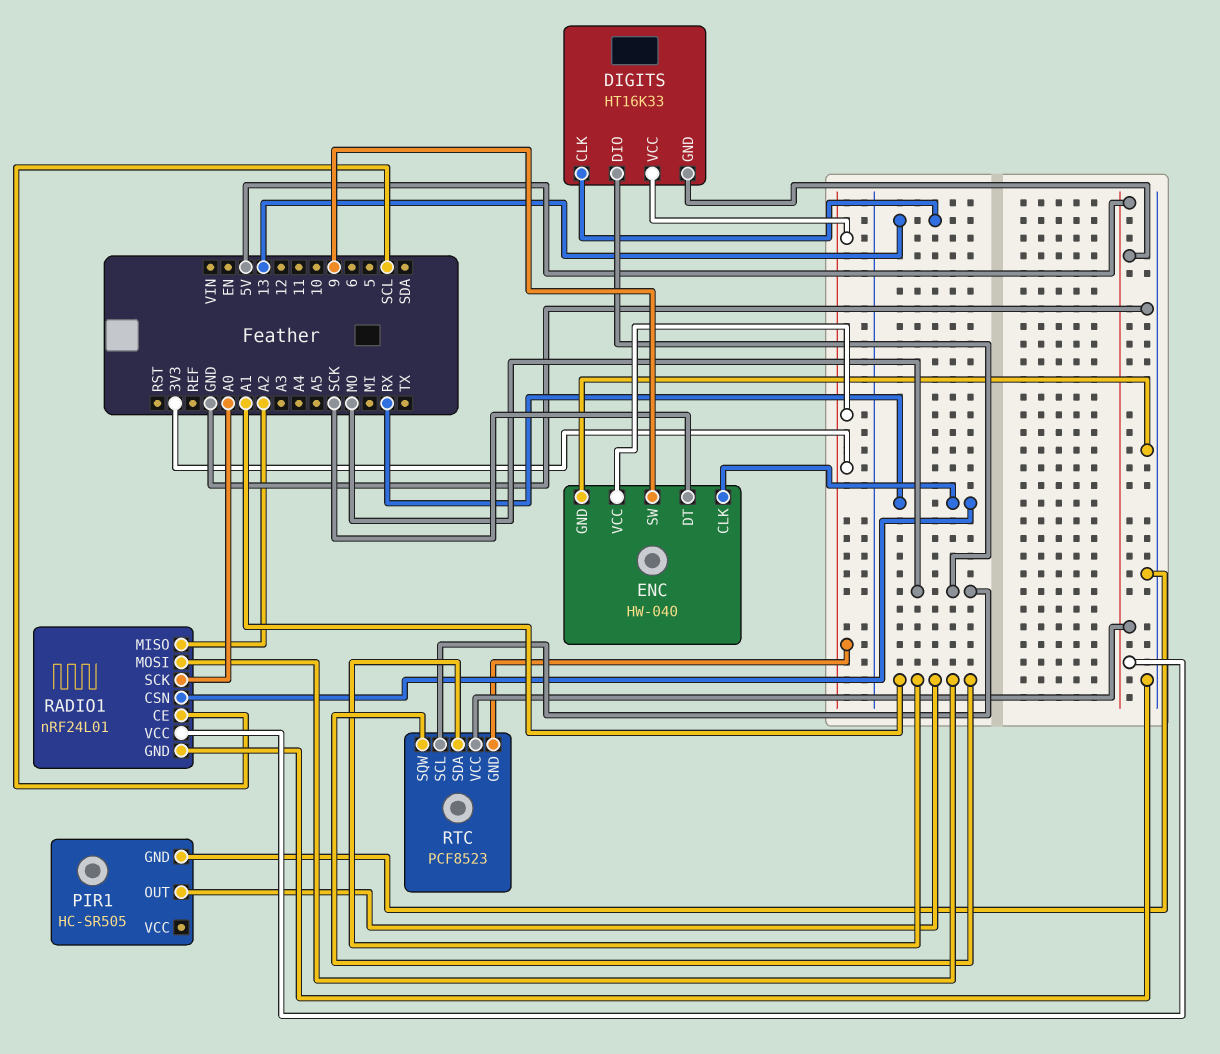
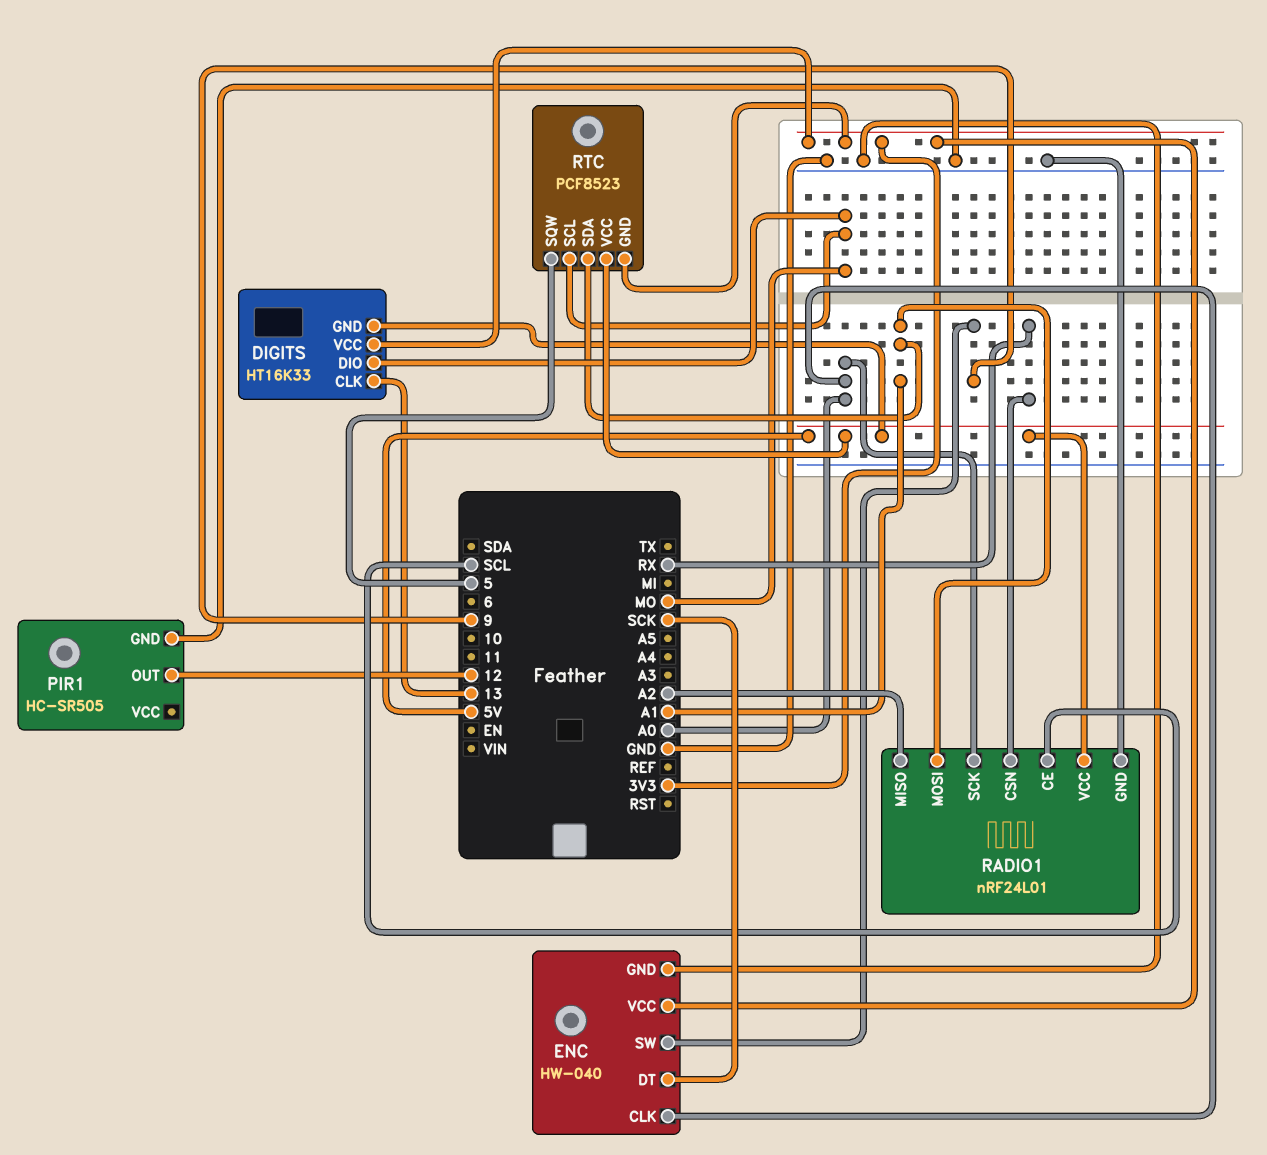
ENC pin CLK: RX -> A0
PIR1 pin OUT: A1 -> 12
RTC pin SQW: A1 -> 5

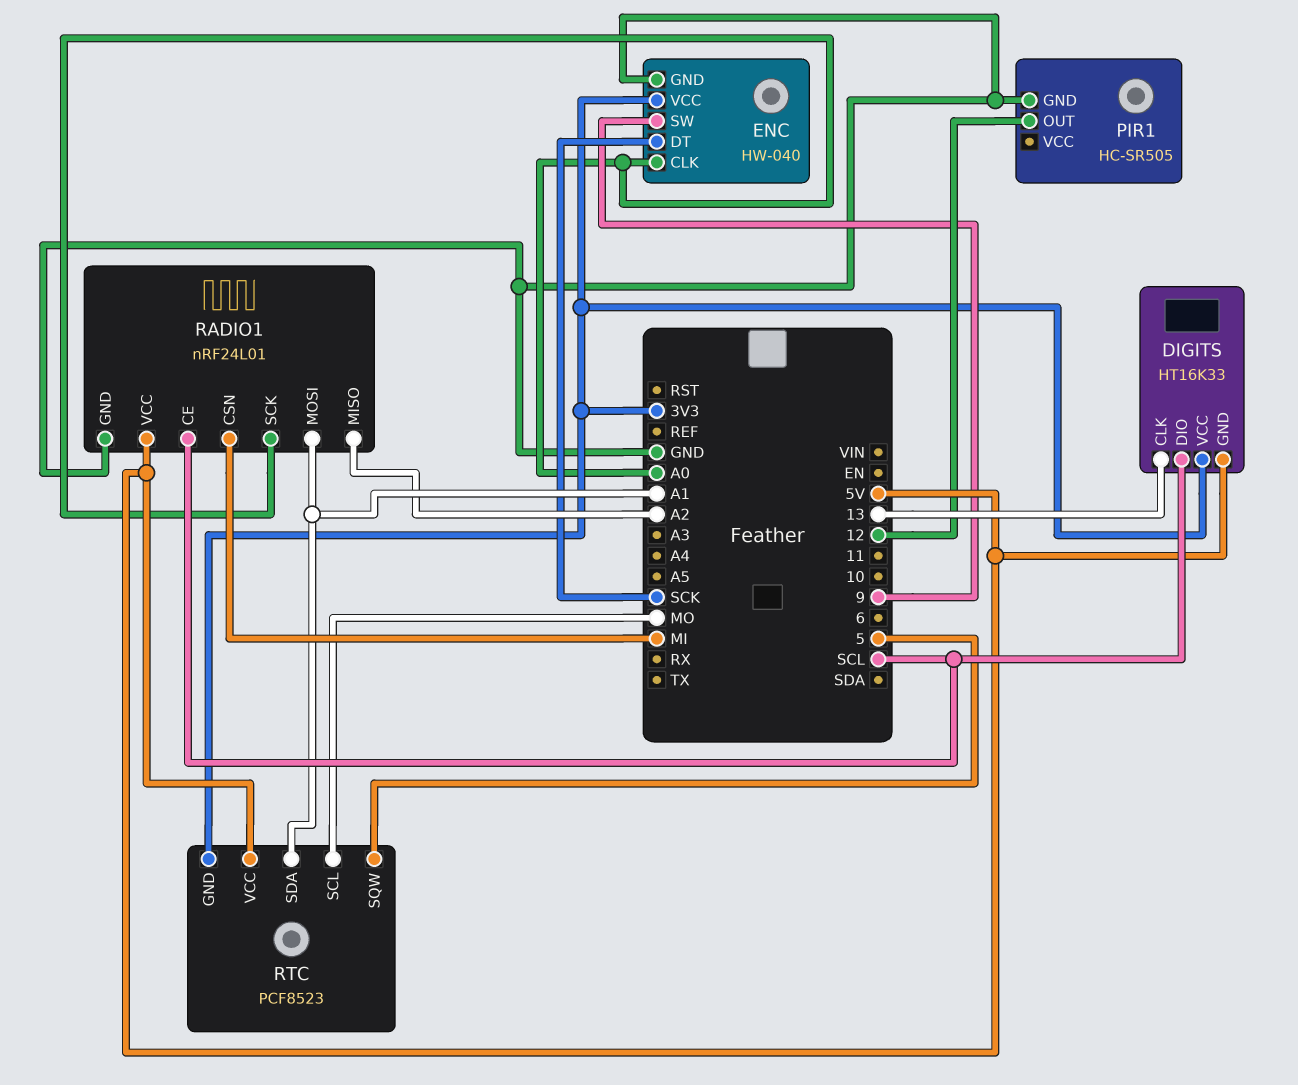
DIGITS pin DIO: MO -> SCL
RADIO1 pin CSN: RX -> MI

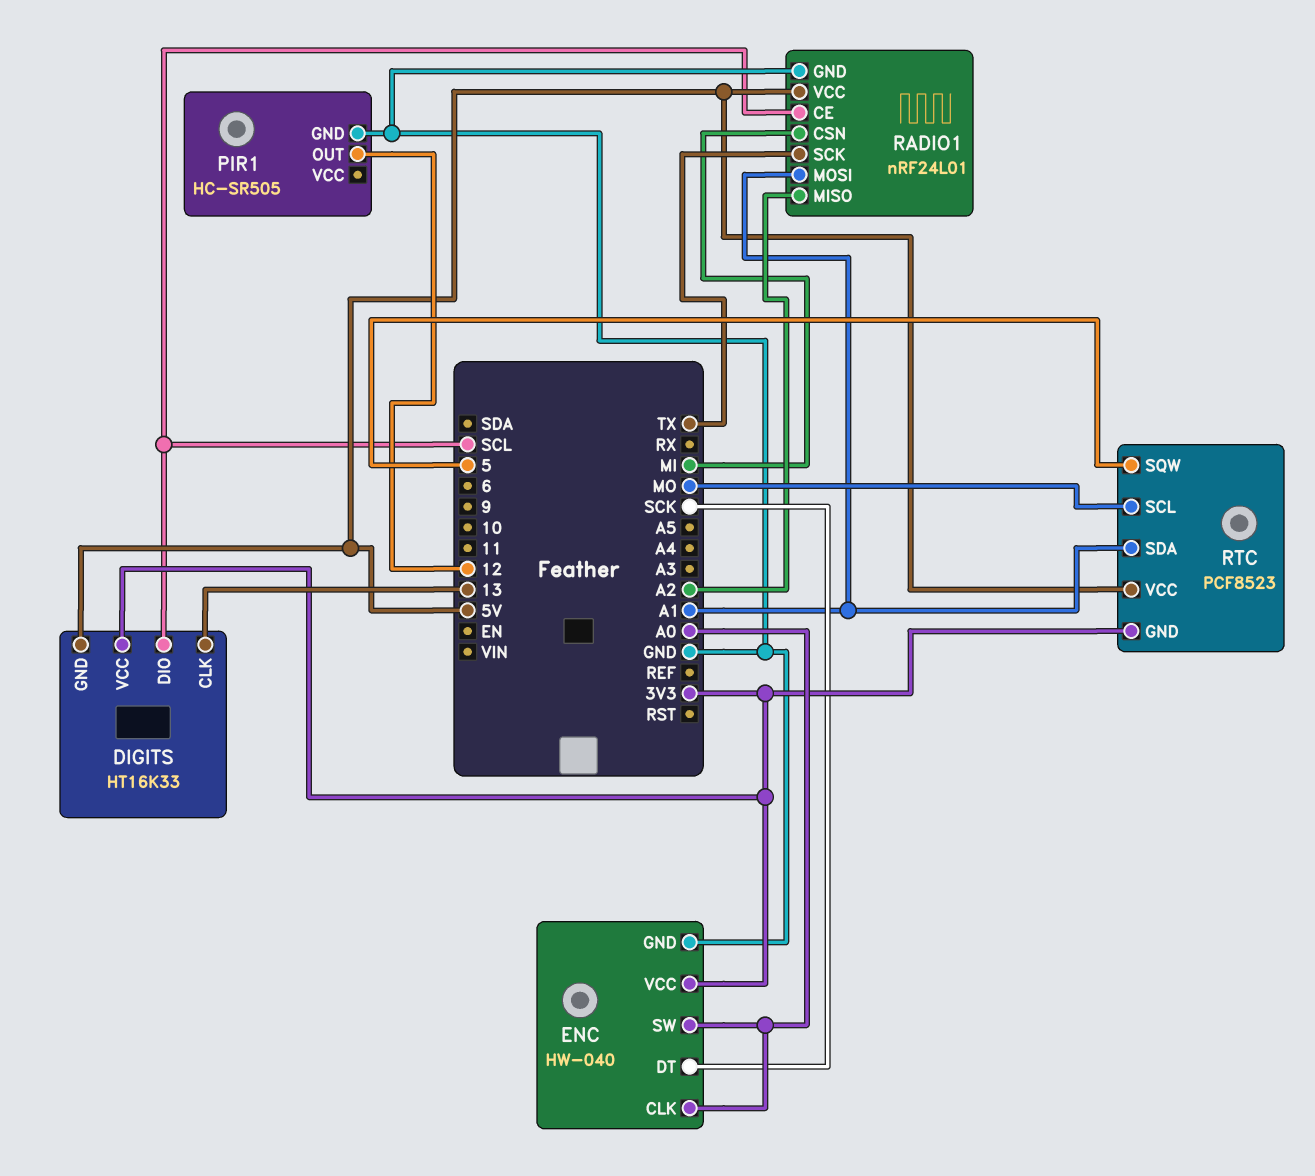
ENC pin SW: 9 -> A0
RADIO1 pin SCK: A0 -> TX

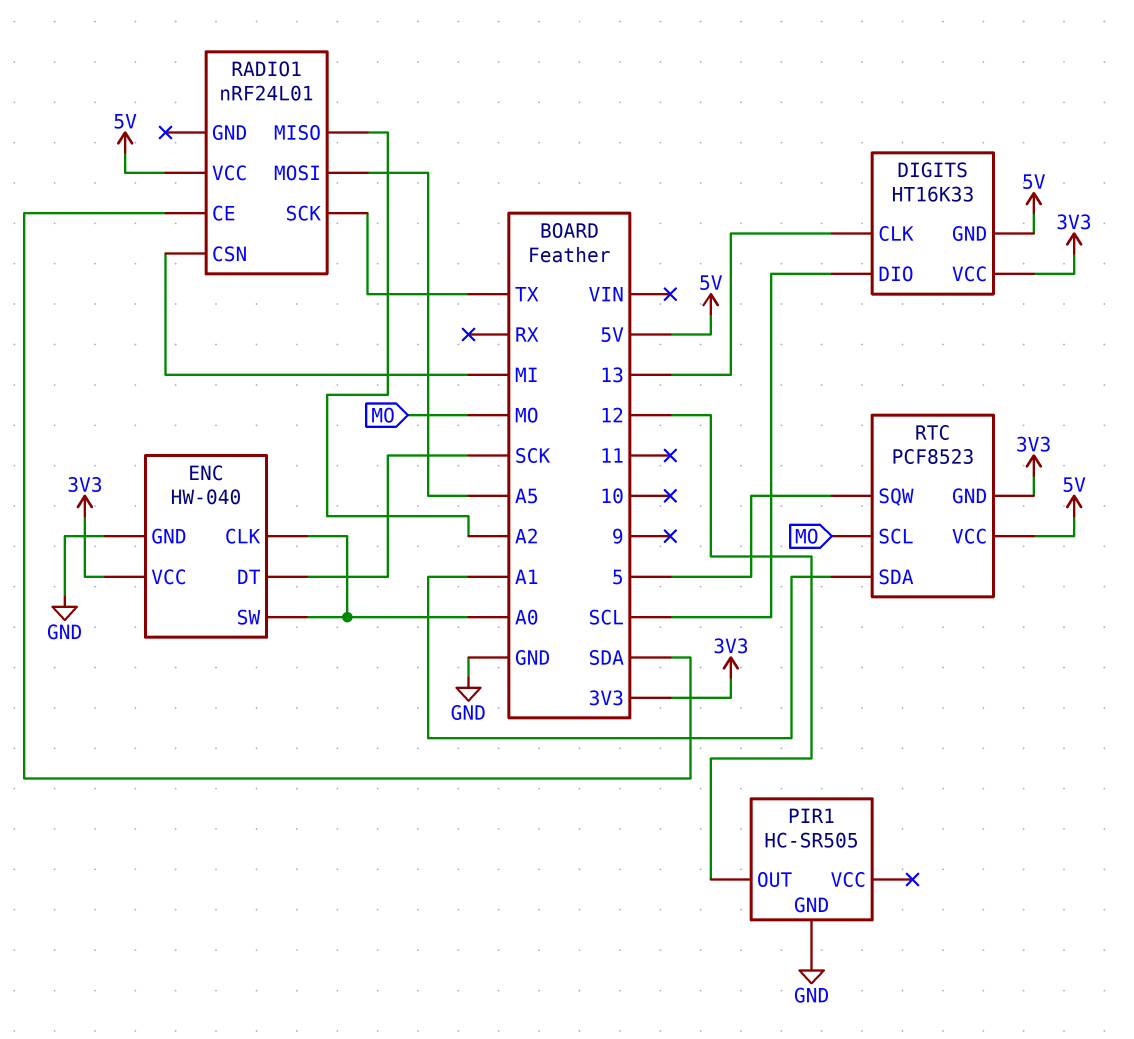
RADIO1 pin CE: SCL -> SDA
RADIO1 pin GND: GND -> none
RADIO1 pin MOSI: A1 -> A5

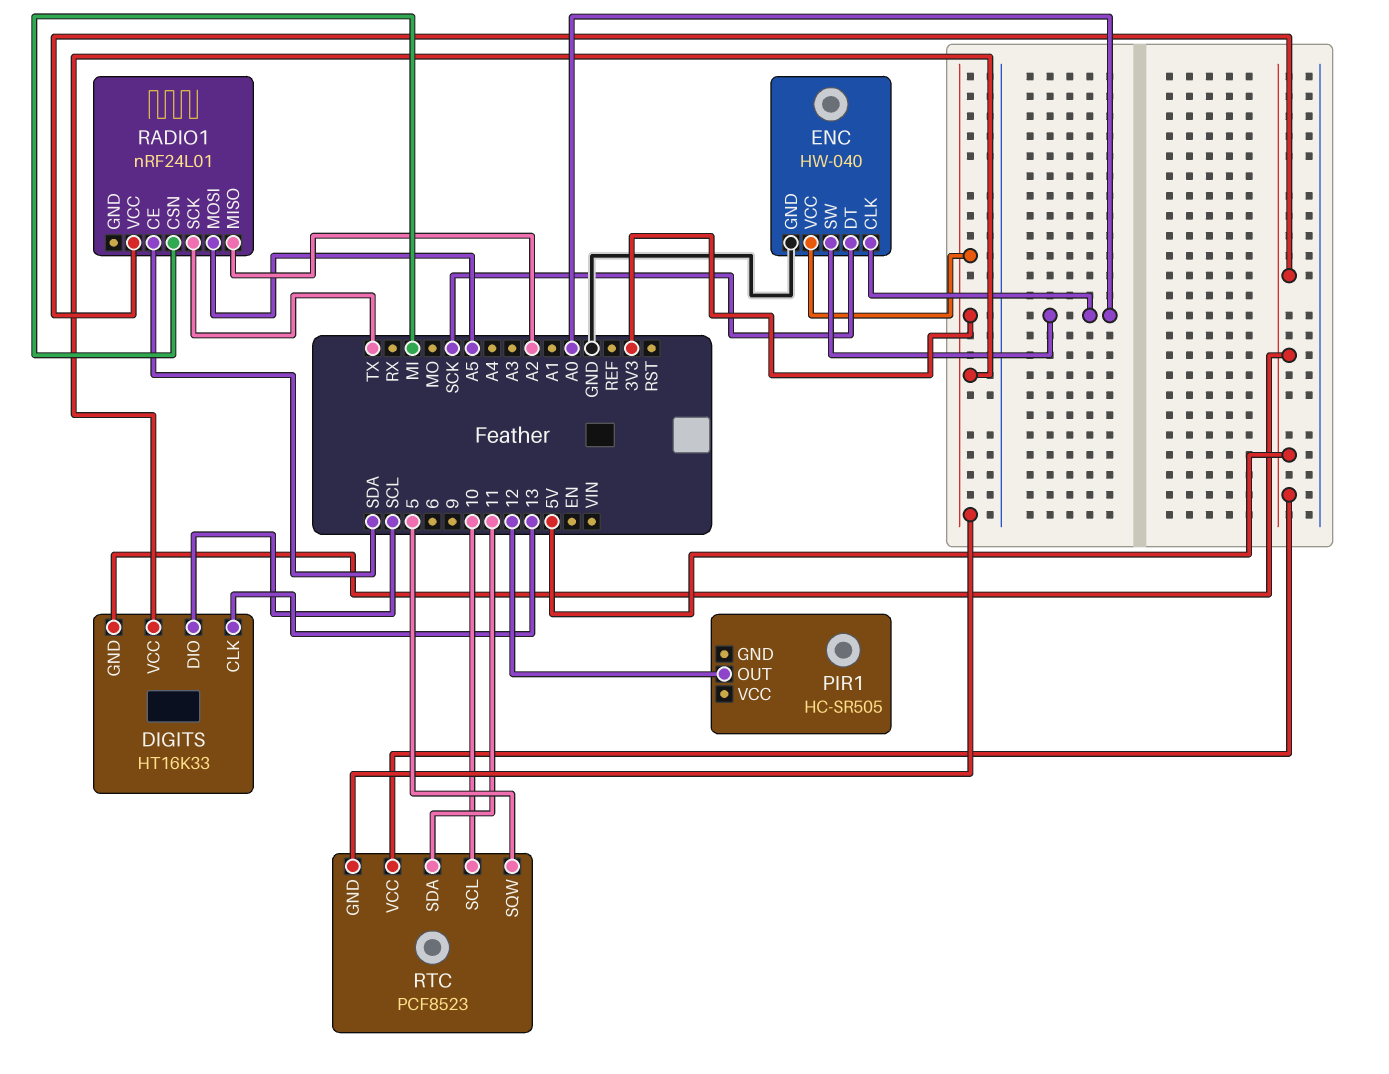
PIR1 pin GND: GND -> none
RTC pin SCL: MO -> 10
RTC pin SDA: A1 -> 11

